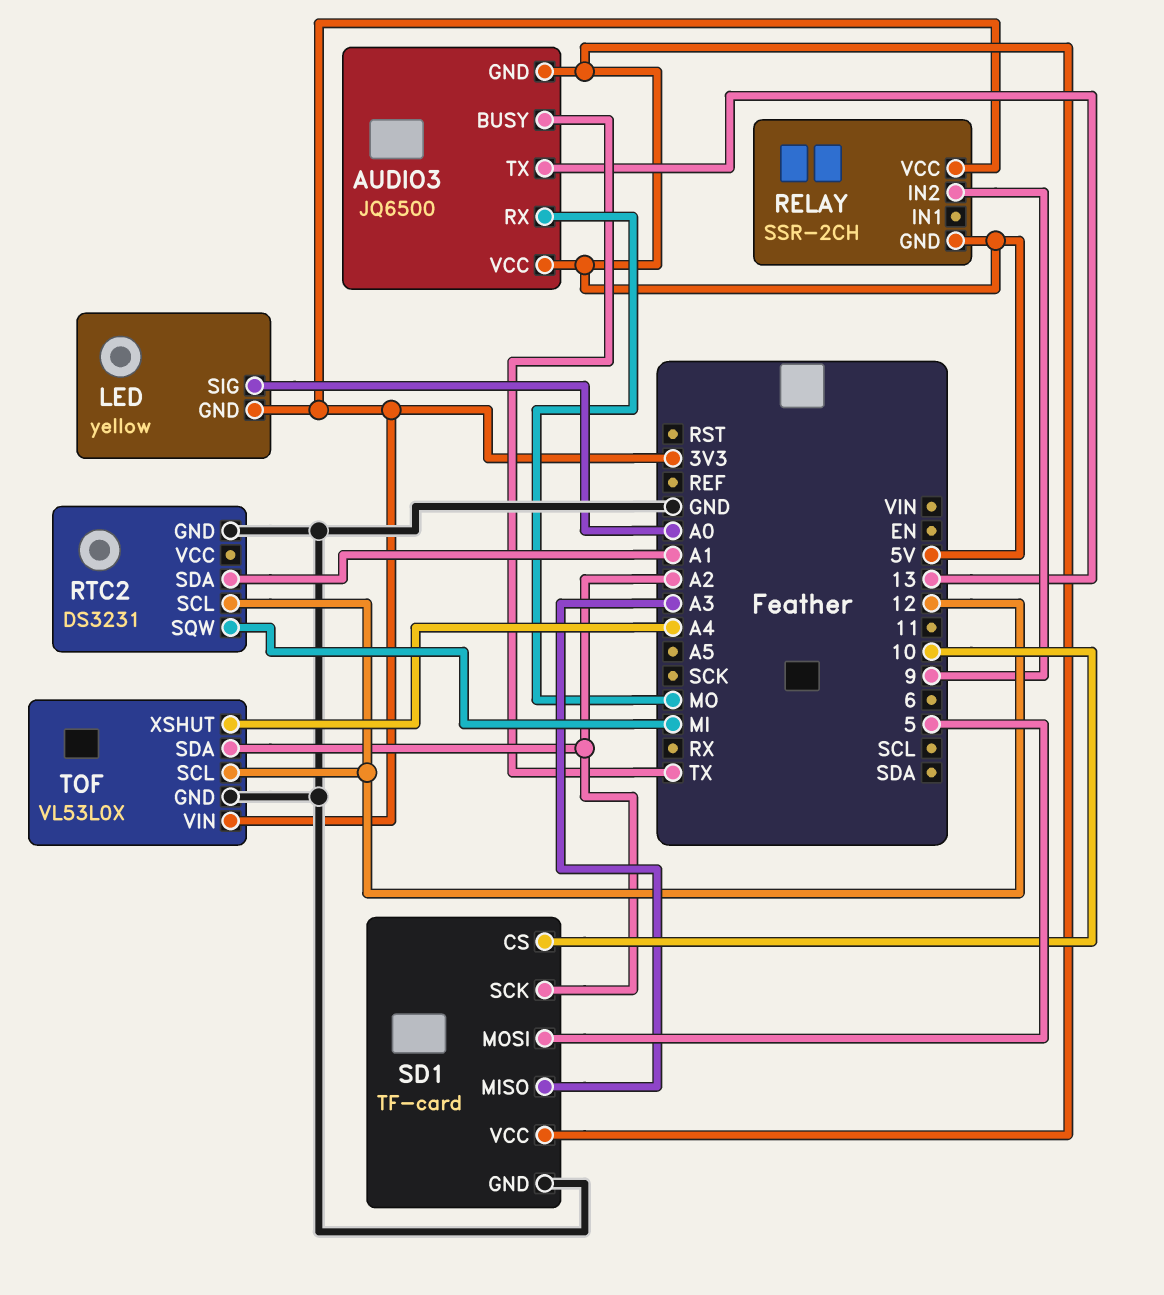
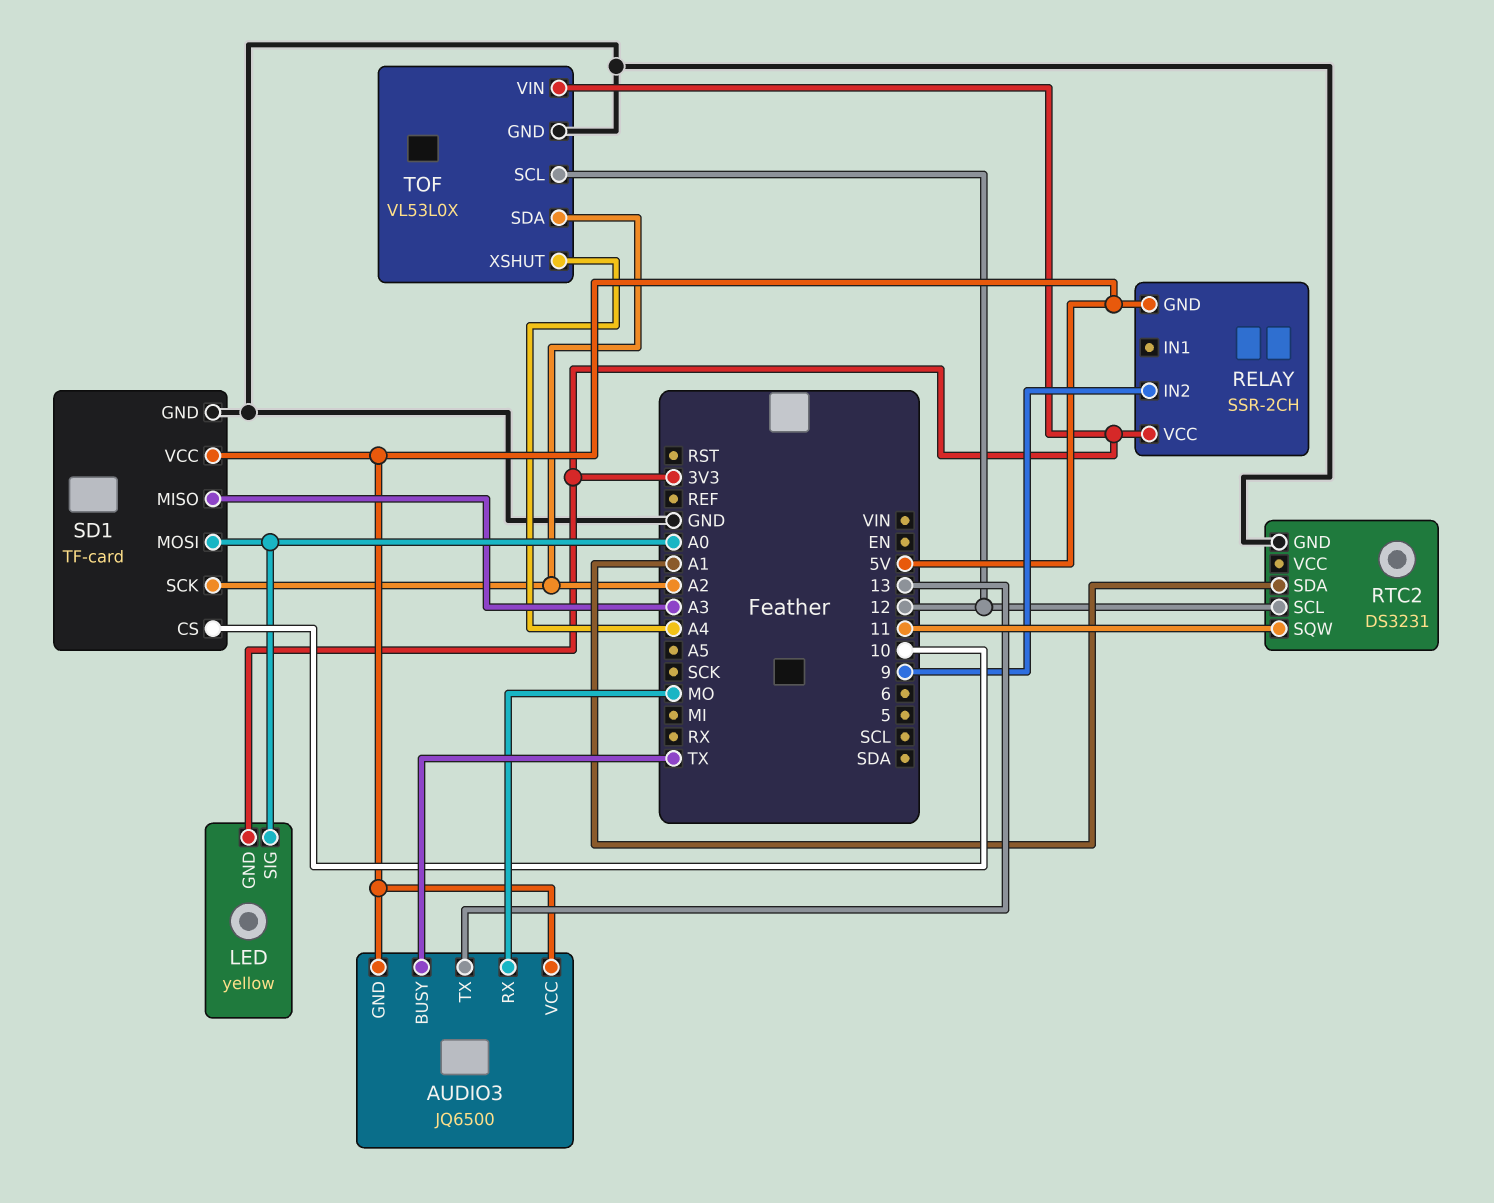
RTC2 pin SQW: MI -> 11
SD1 pin MOSI: 5 -> A0

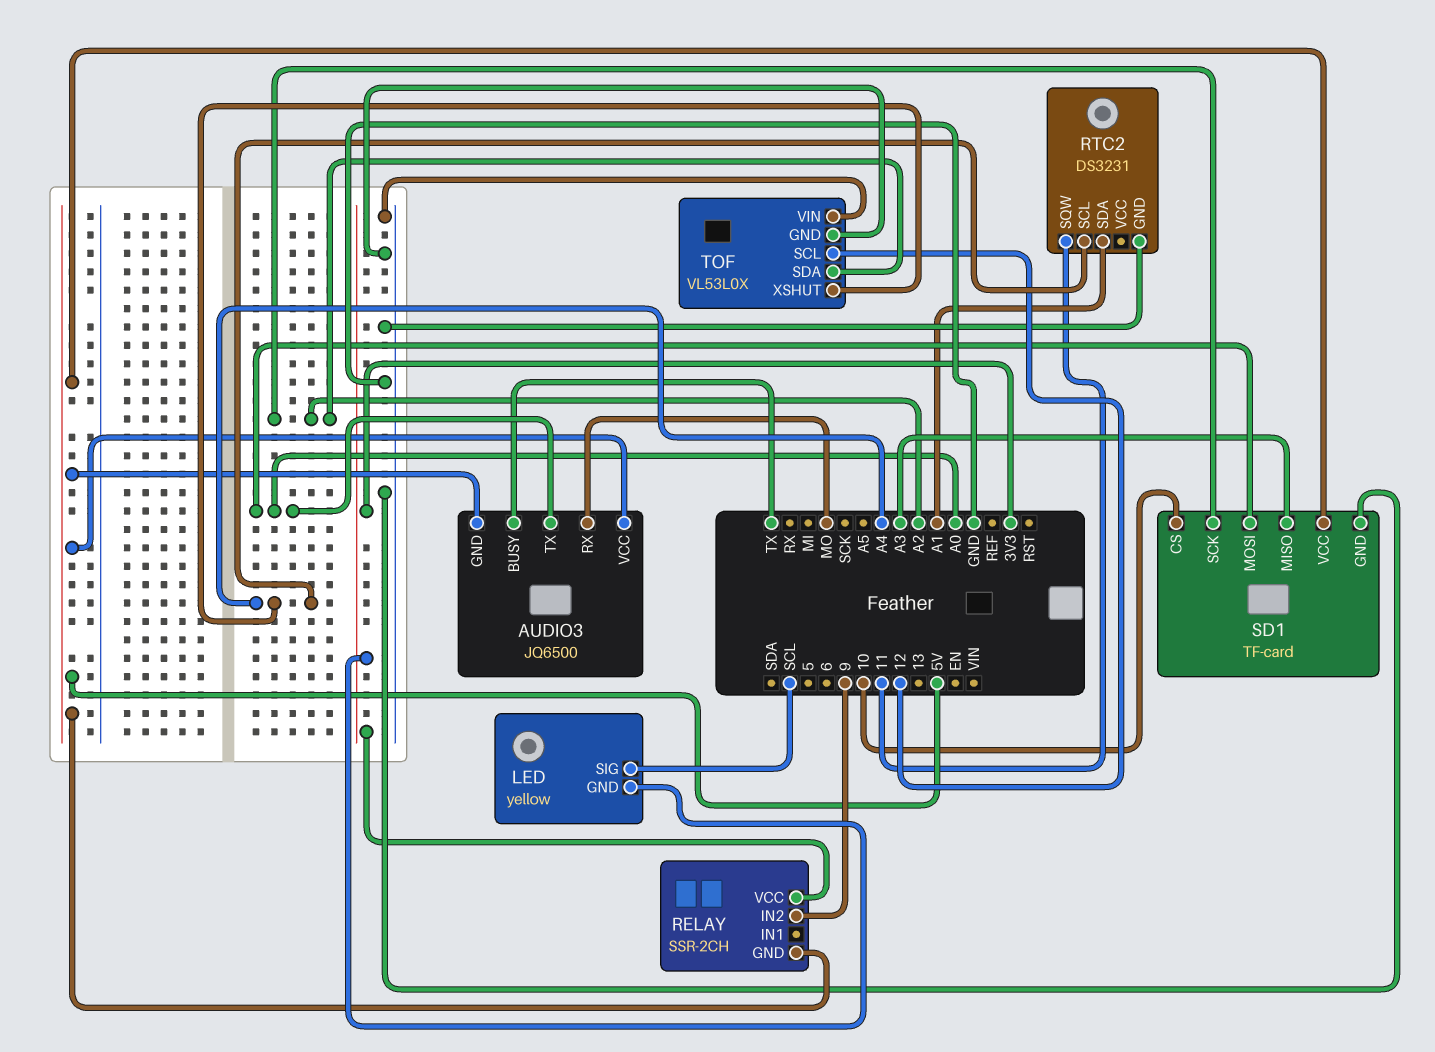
AUDIO3 pin TX: 13 -> A0
LED pin SIG: A0 -> SCL
RTC2 pin SCL: 12 -> A4
TOF pin VIN: 3V3 -> GND

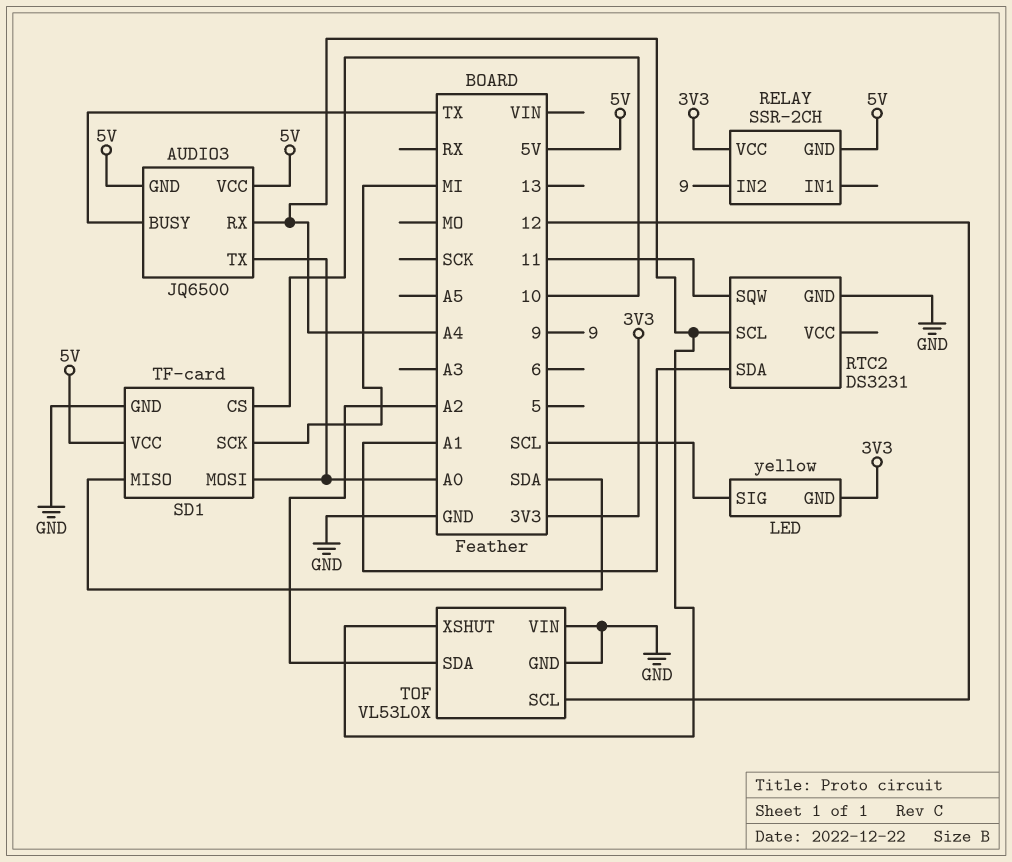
AUDIO3 pin RX: MO -> A4
SD1 pin MISO: A3 -> SDA
SD1 pin SCK: A2 -> MI

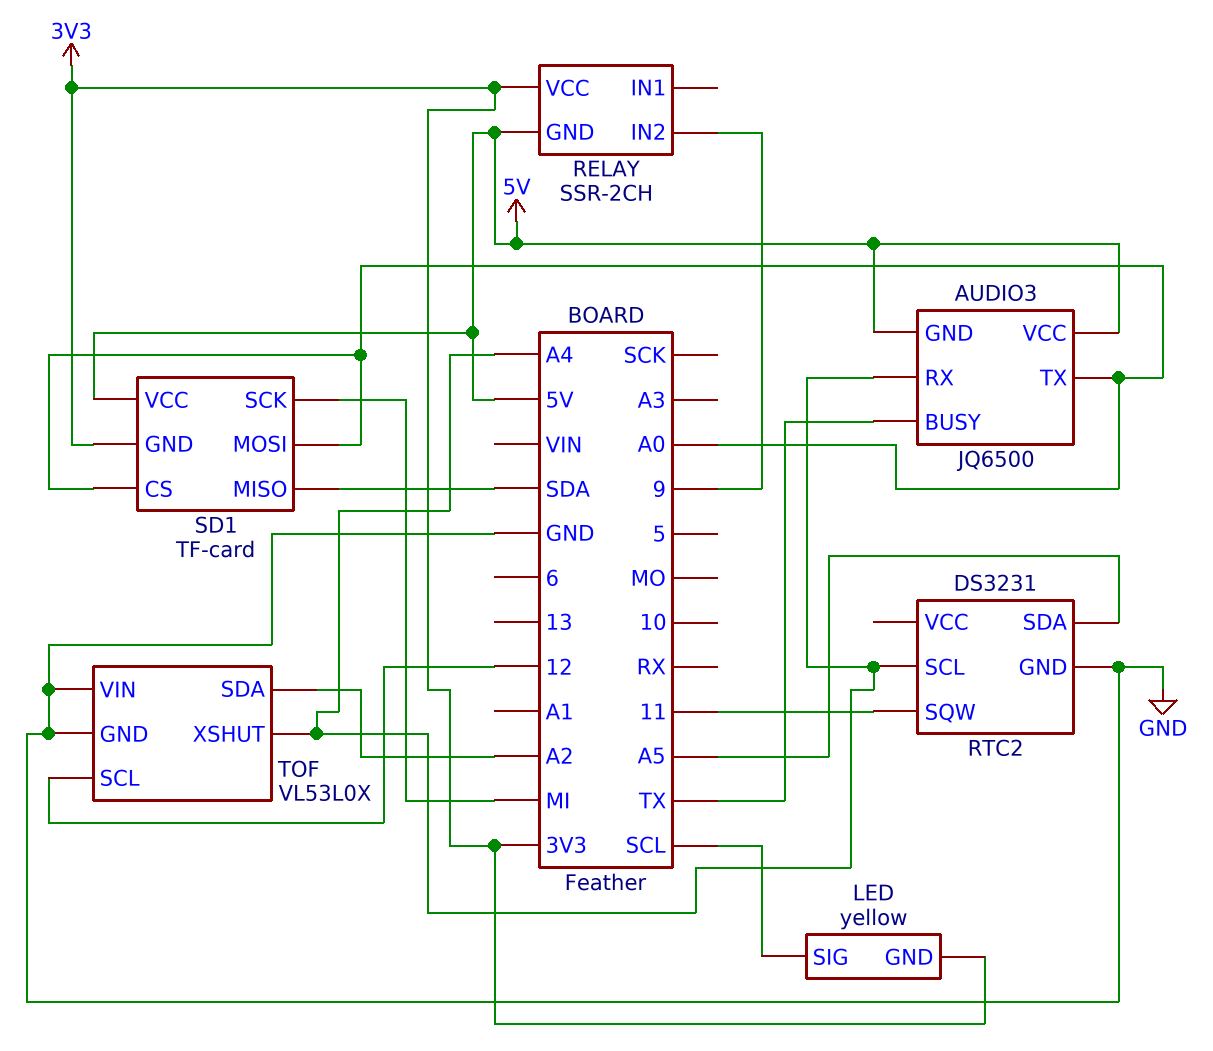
RTC2 pin SDA: A1 -> A5
SD1 pin CS: 10 -> A0
SD1 pin GND: GND -> 3V3

